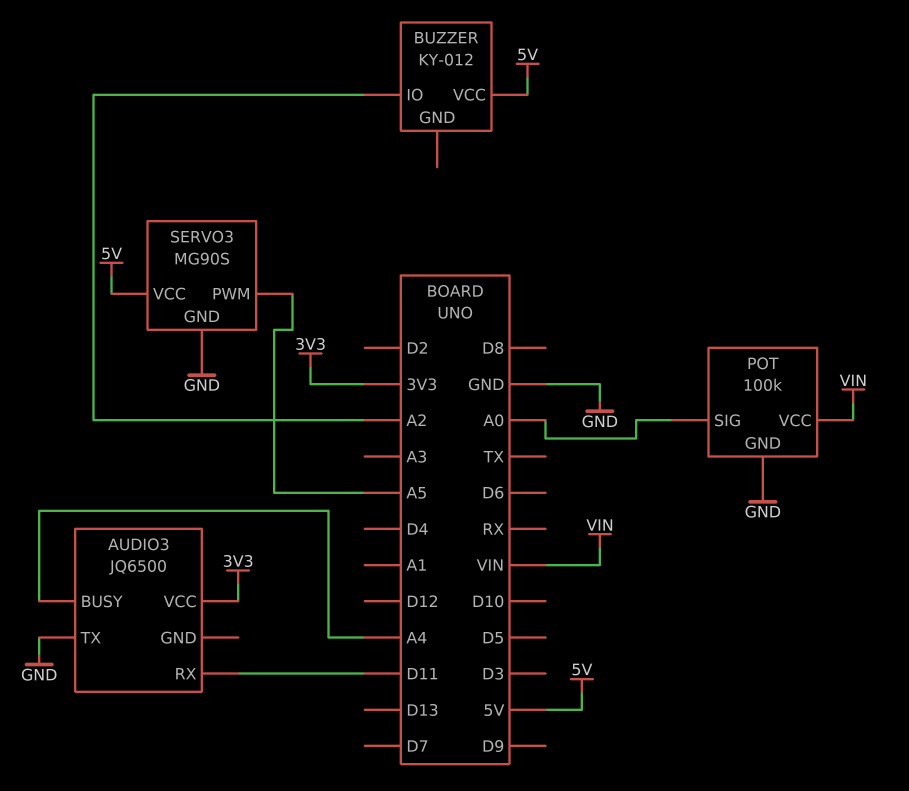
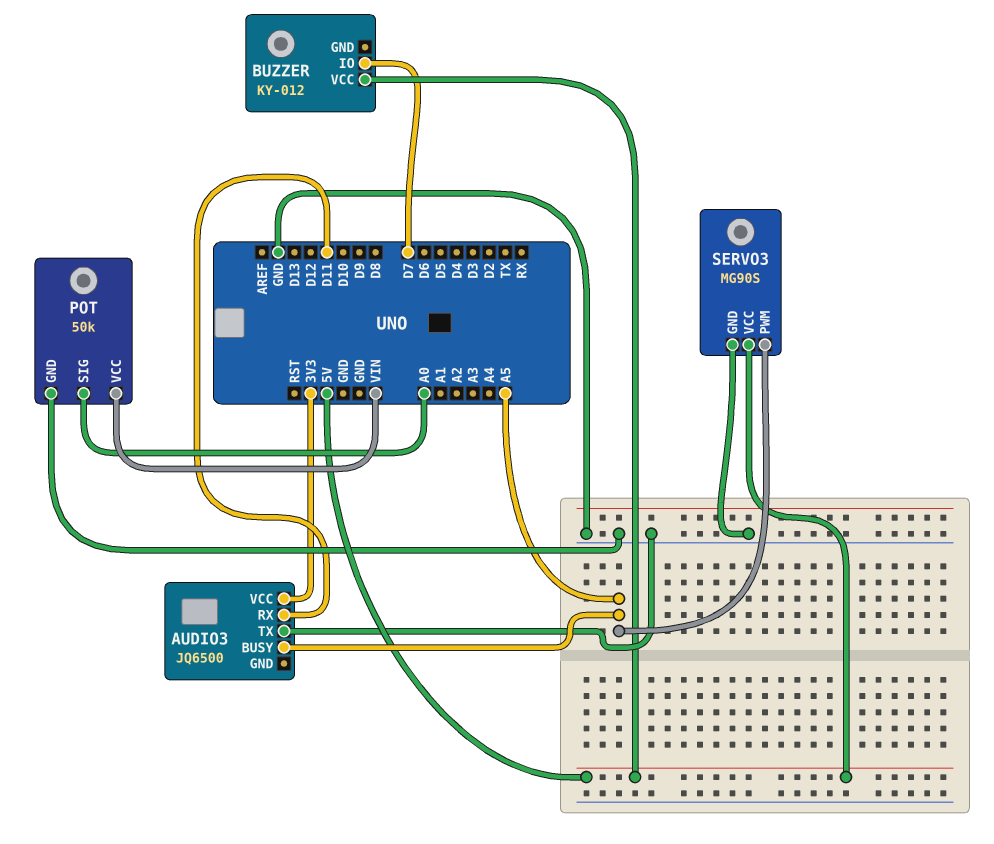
AUDIO3 pin BUSY: A4 -> A5
BUZZER pin IO: A2 -> D7
POT: 100k -> 50k

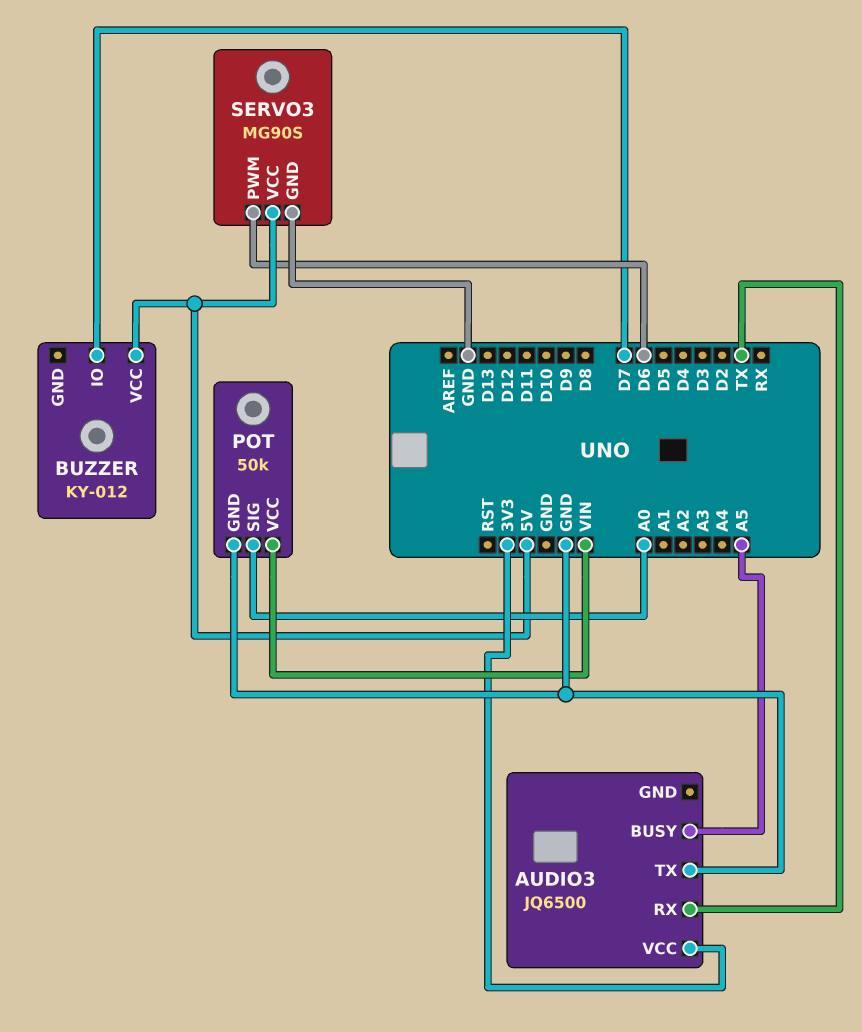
AUDIO3 pin RX: D11 -> TX
SERVO3 pin PWM: A5 -> D6

